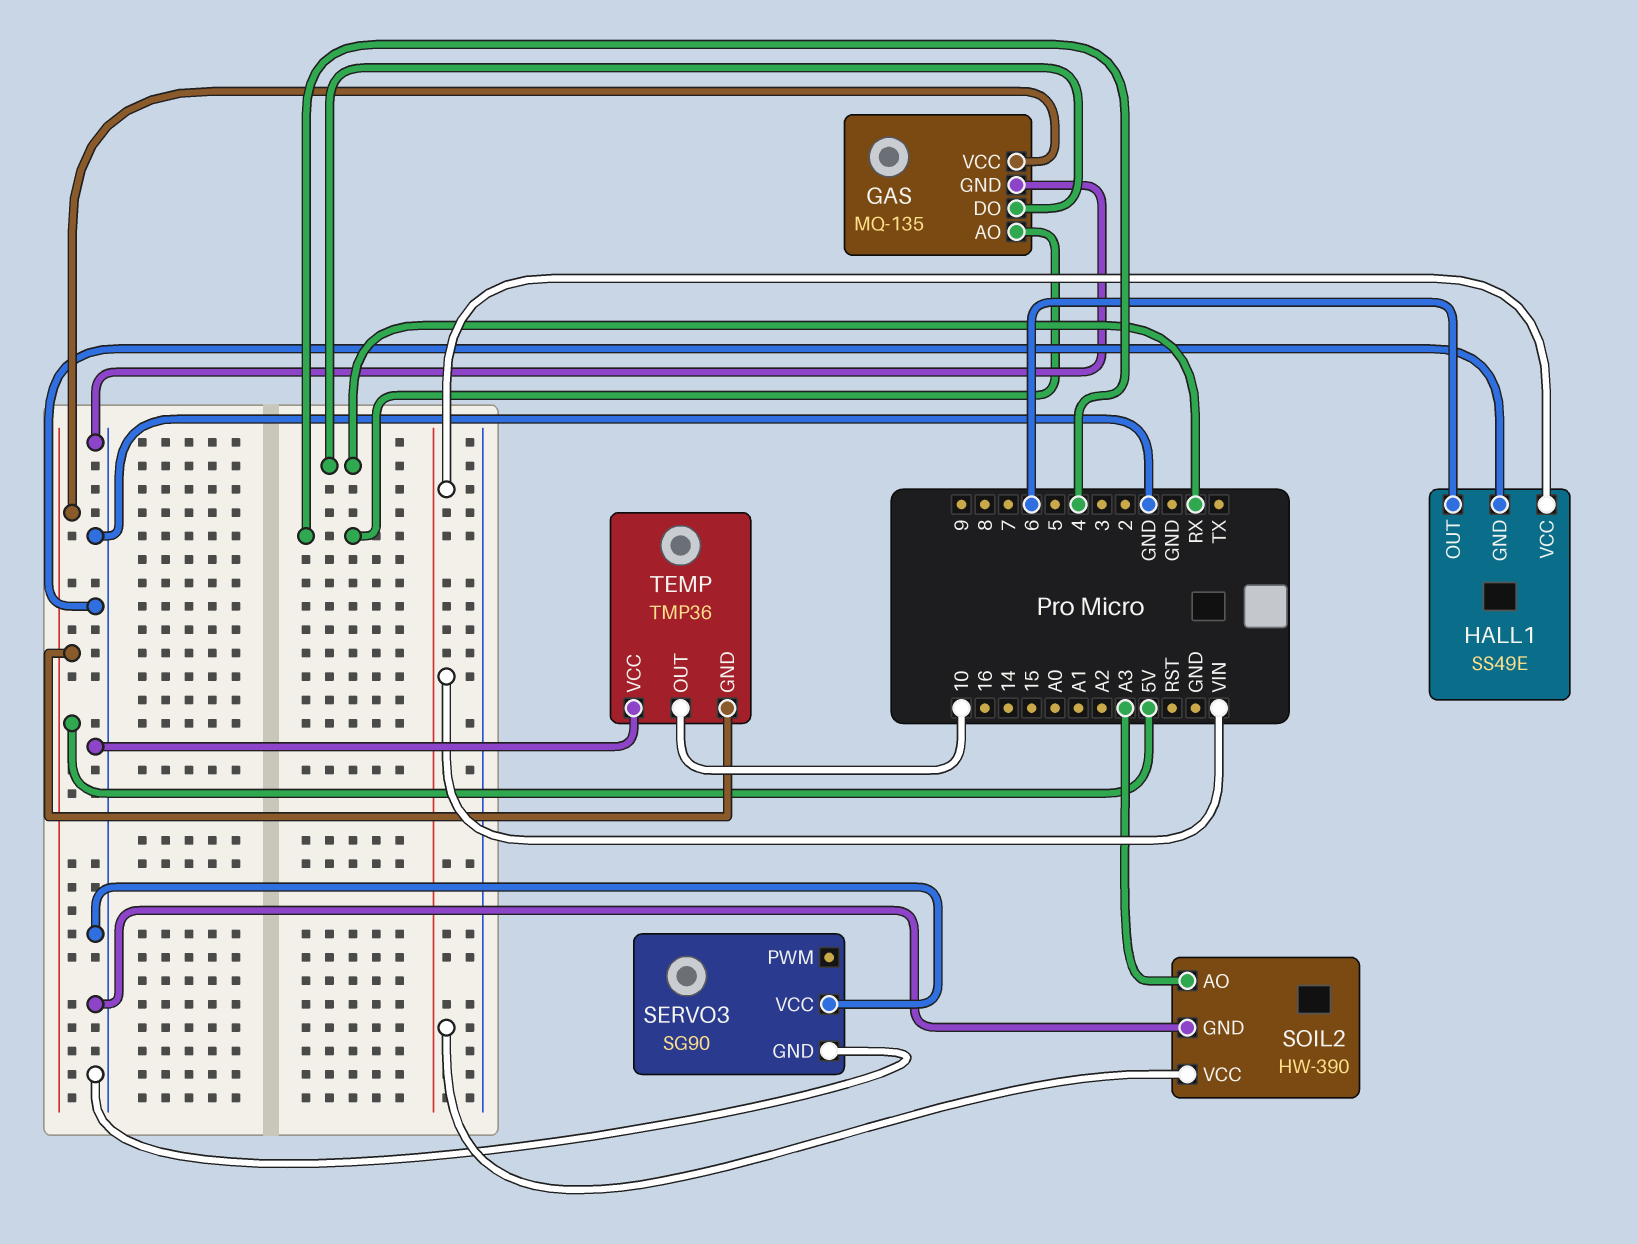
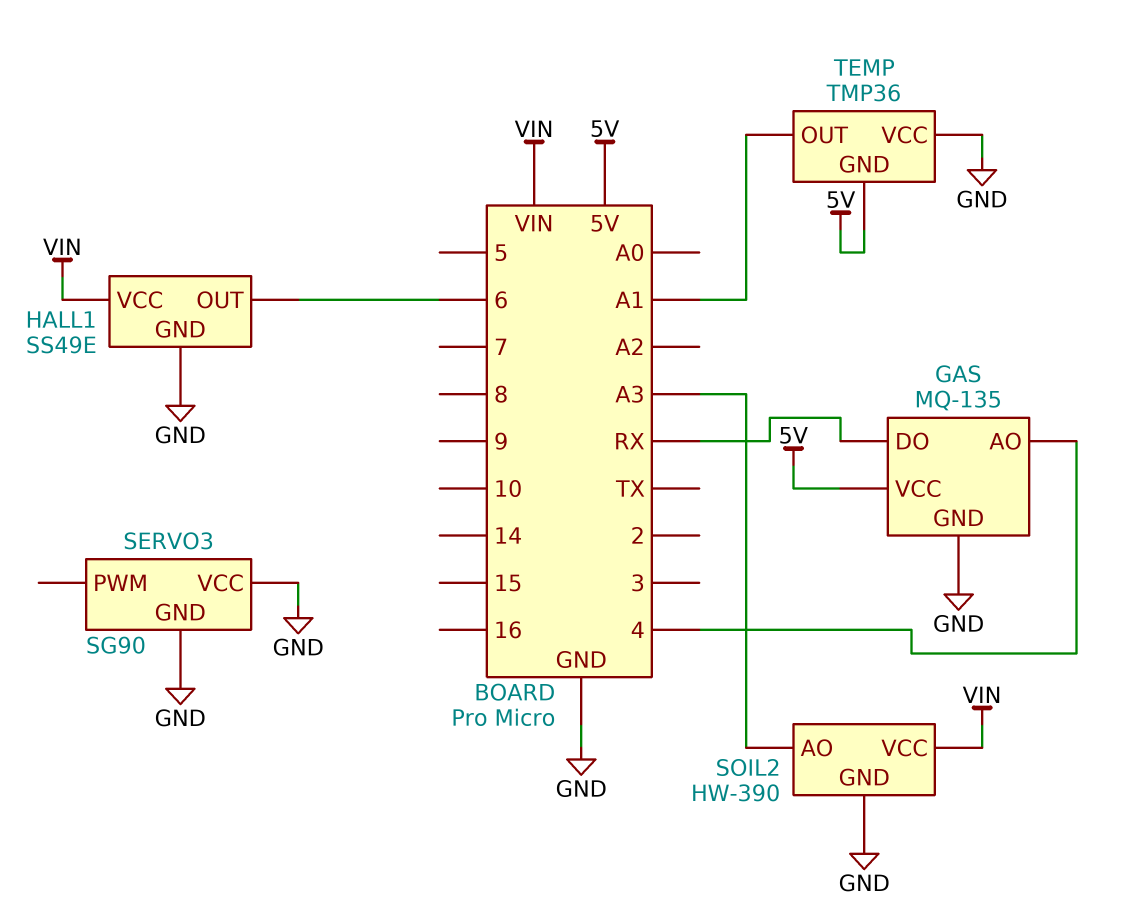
TEMP pin OUT: 10 -> A1

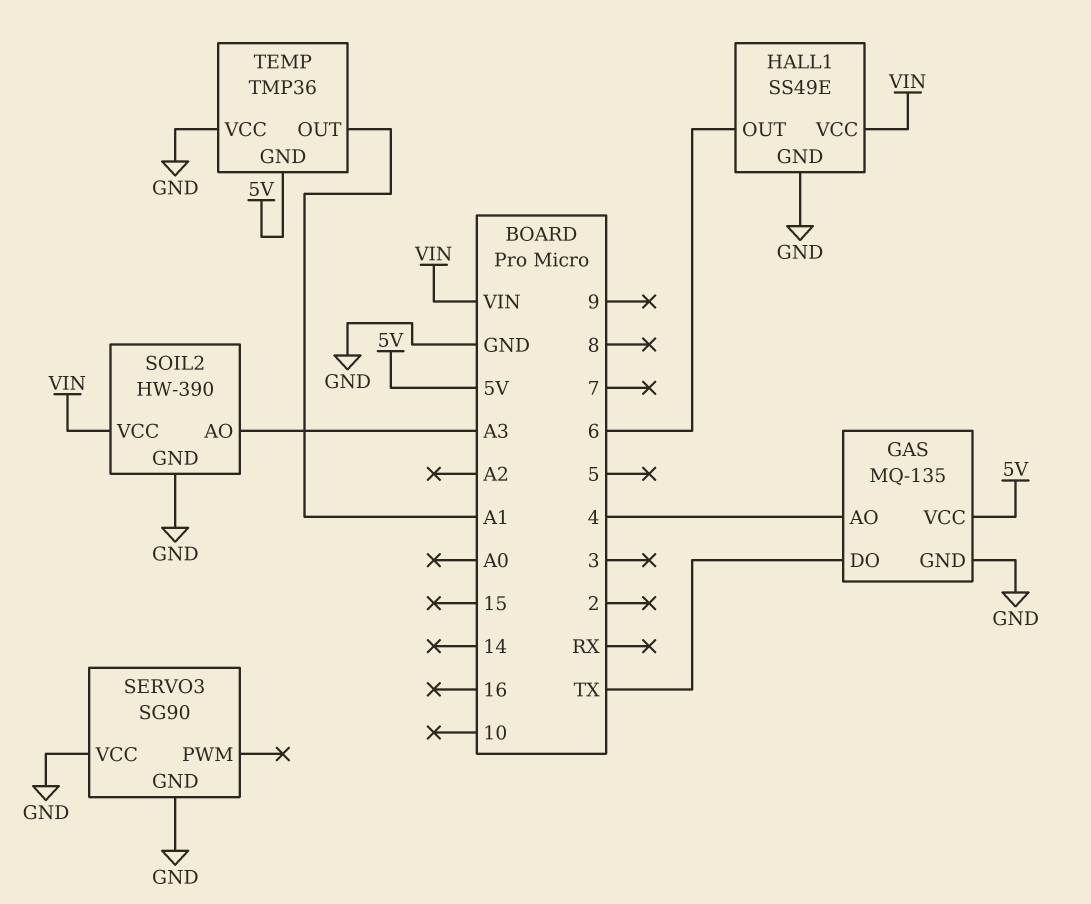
GAS pin DO: RX -> TX

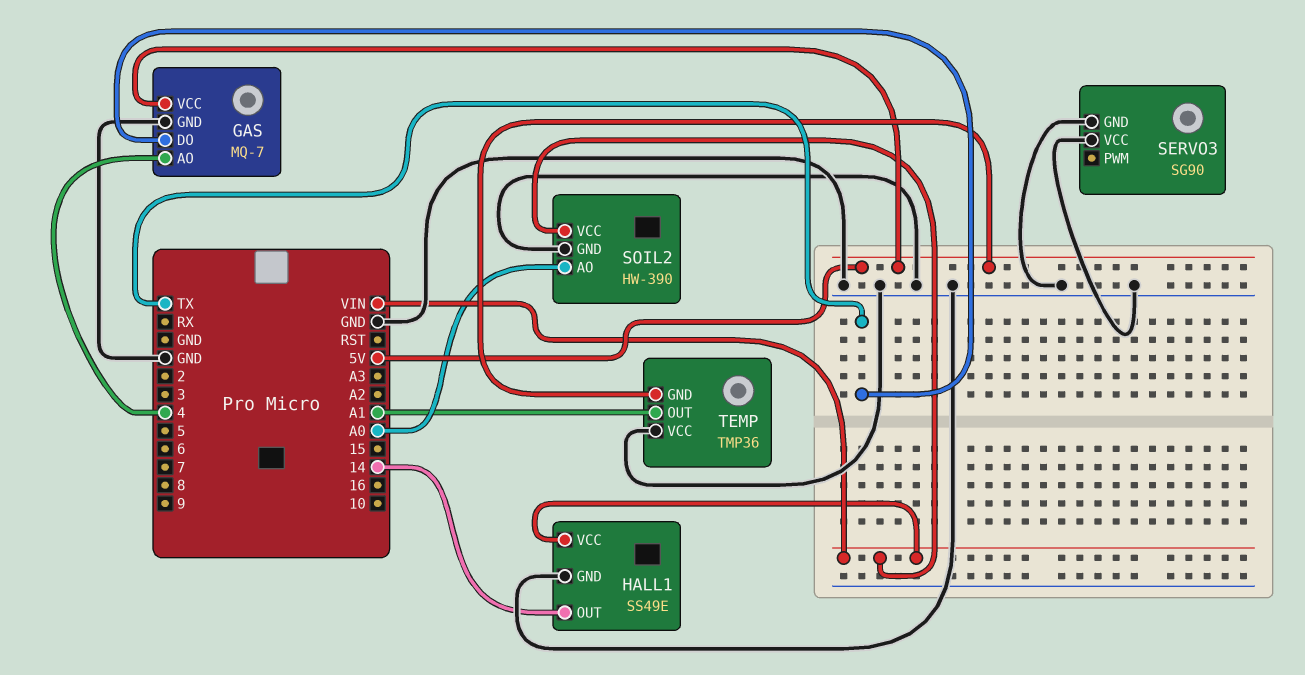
GAS: MQ-135 -> MQ-7
HALL1 pin OUT: 6 -> 14
SOIL2 pin AO: A3 -> A0

